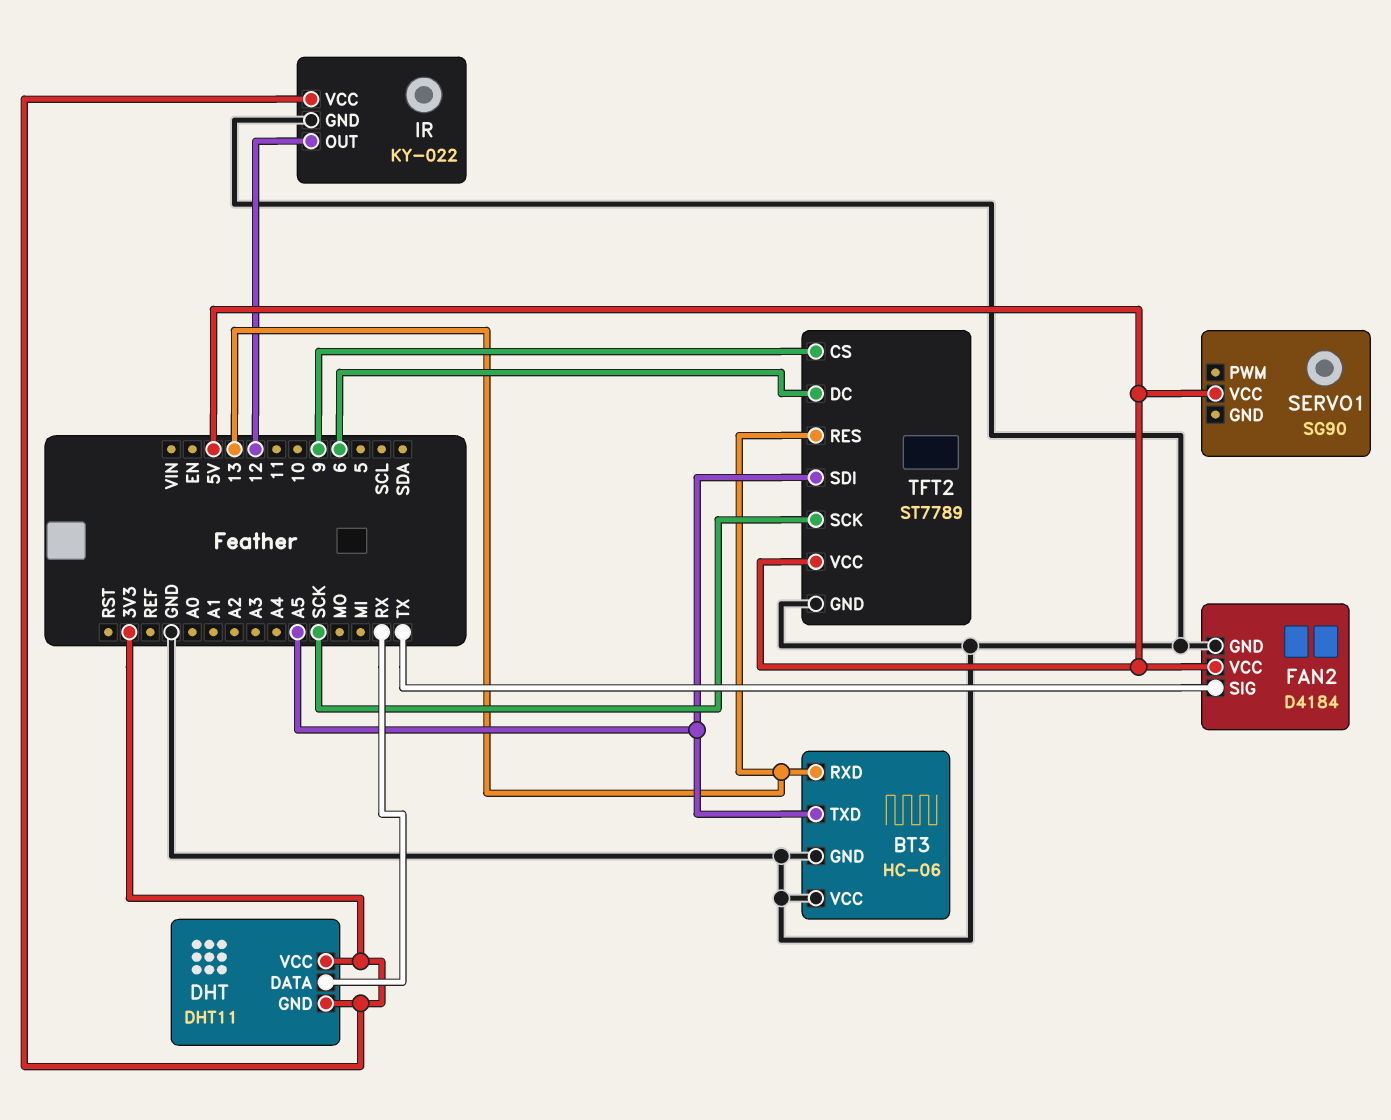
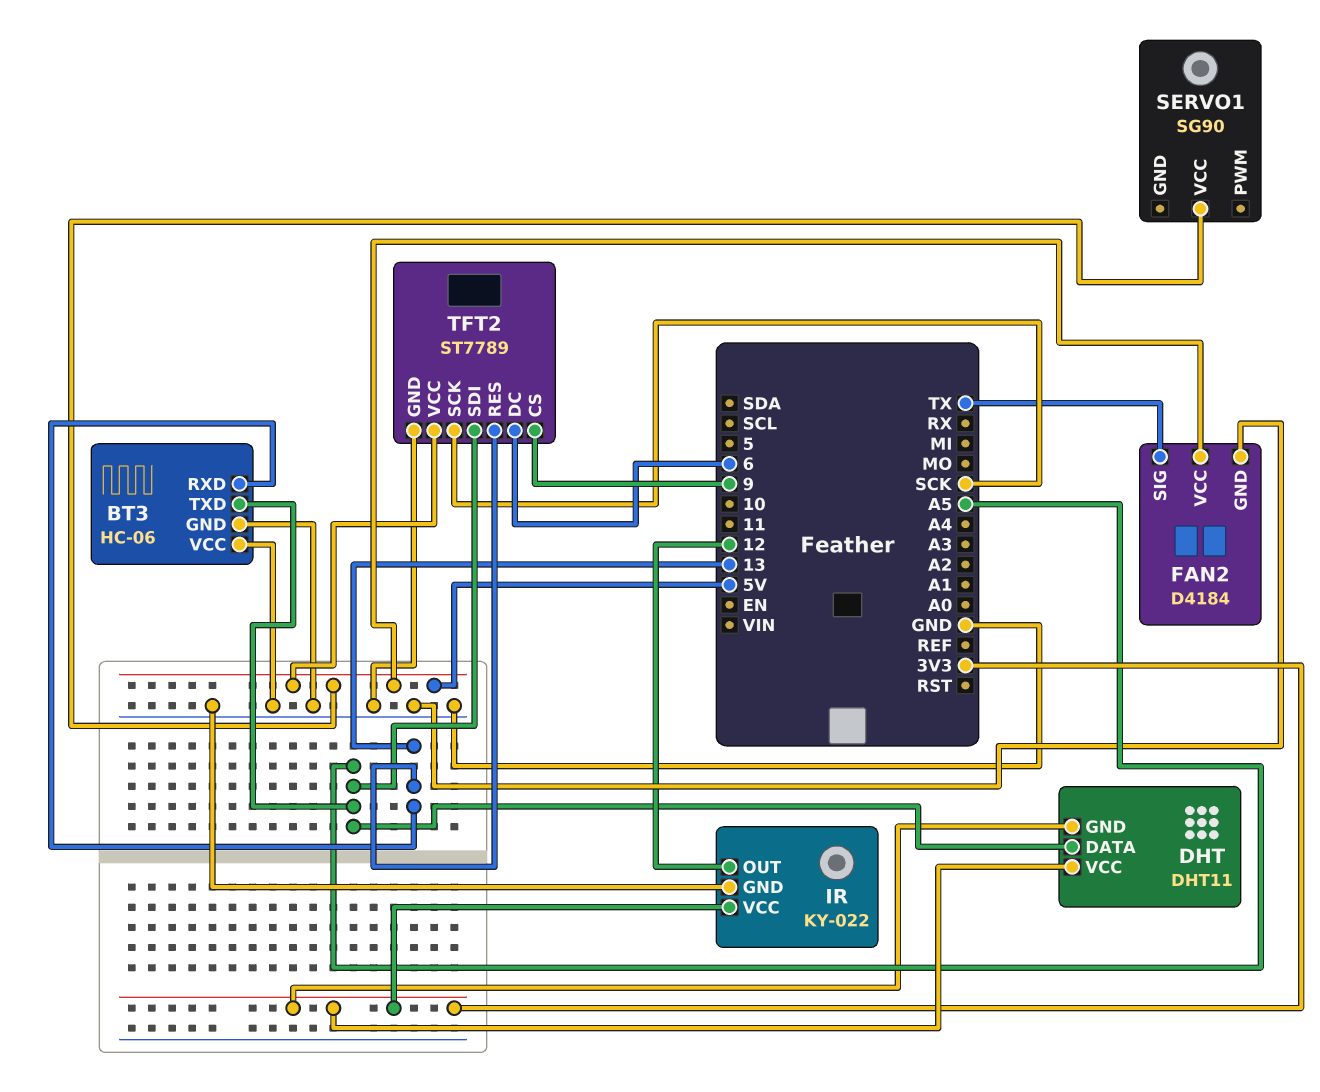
DHT pin DATA: RX -> A5

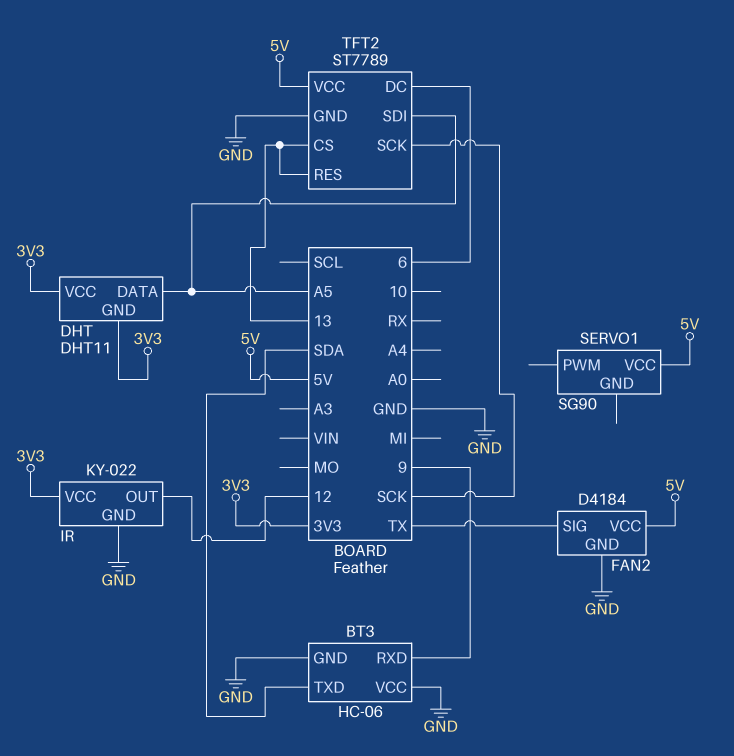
BT3 pin RXD: 13 -> 9
BT3 pin TXD: A5 -> SDA
TFT2 pin CS: 9 -> 13

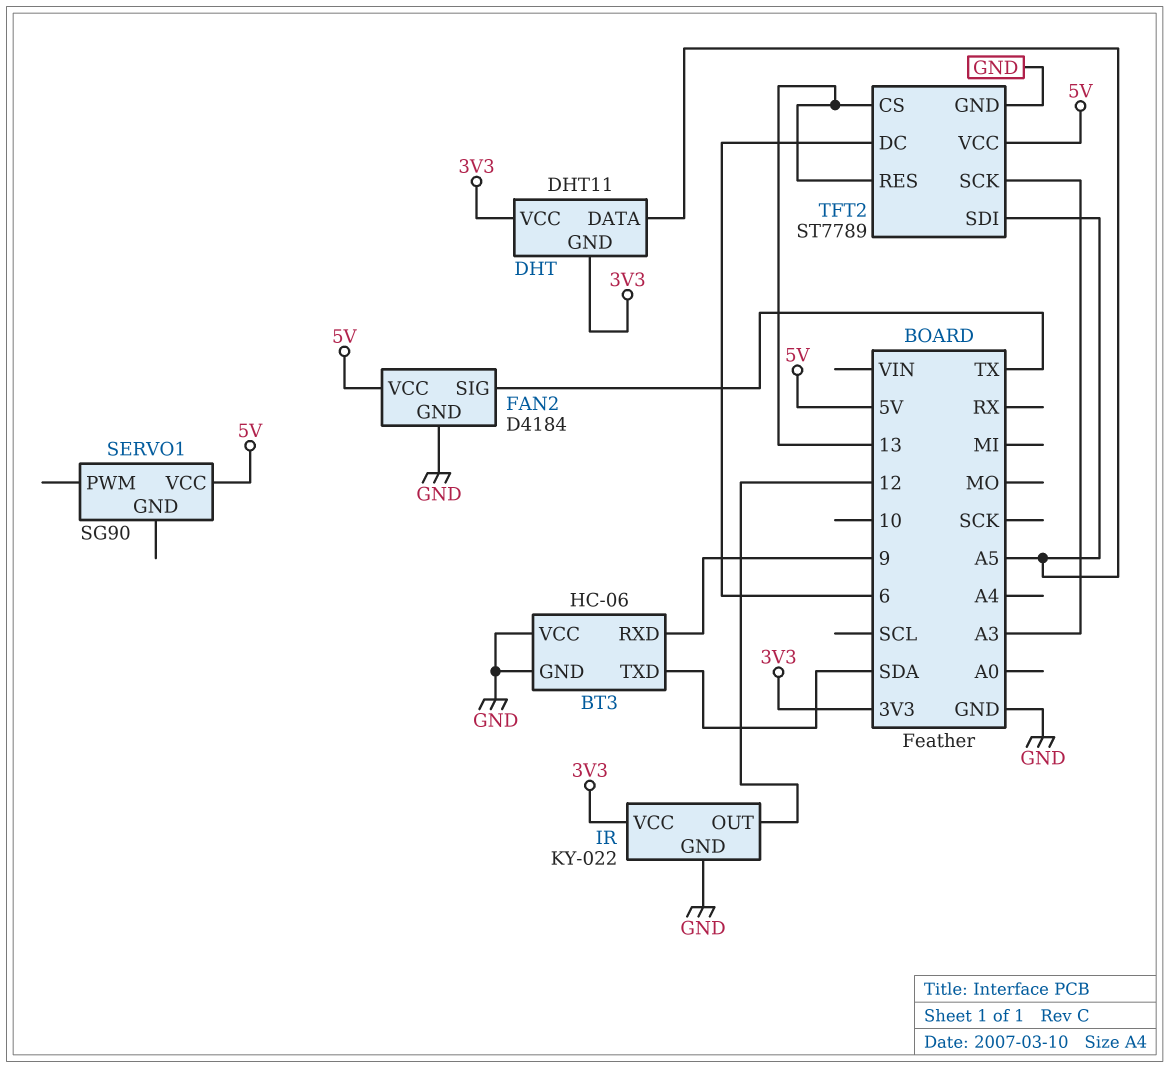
TFT2 pin SCK: SCK -> A3

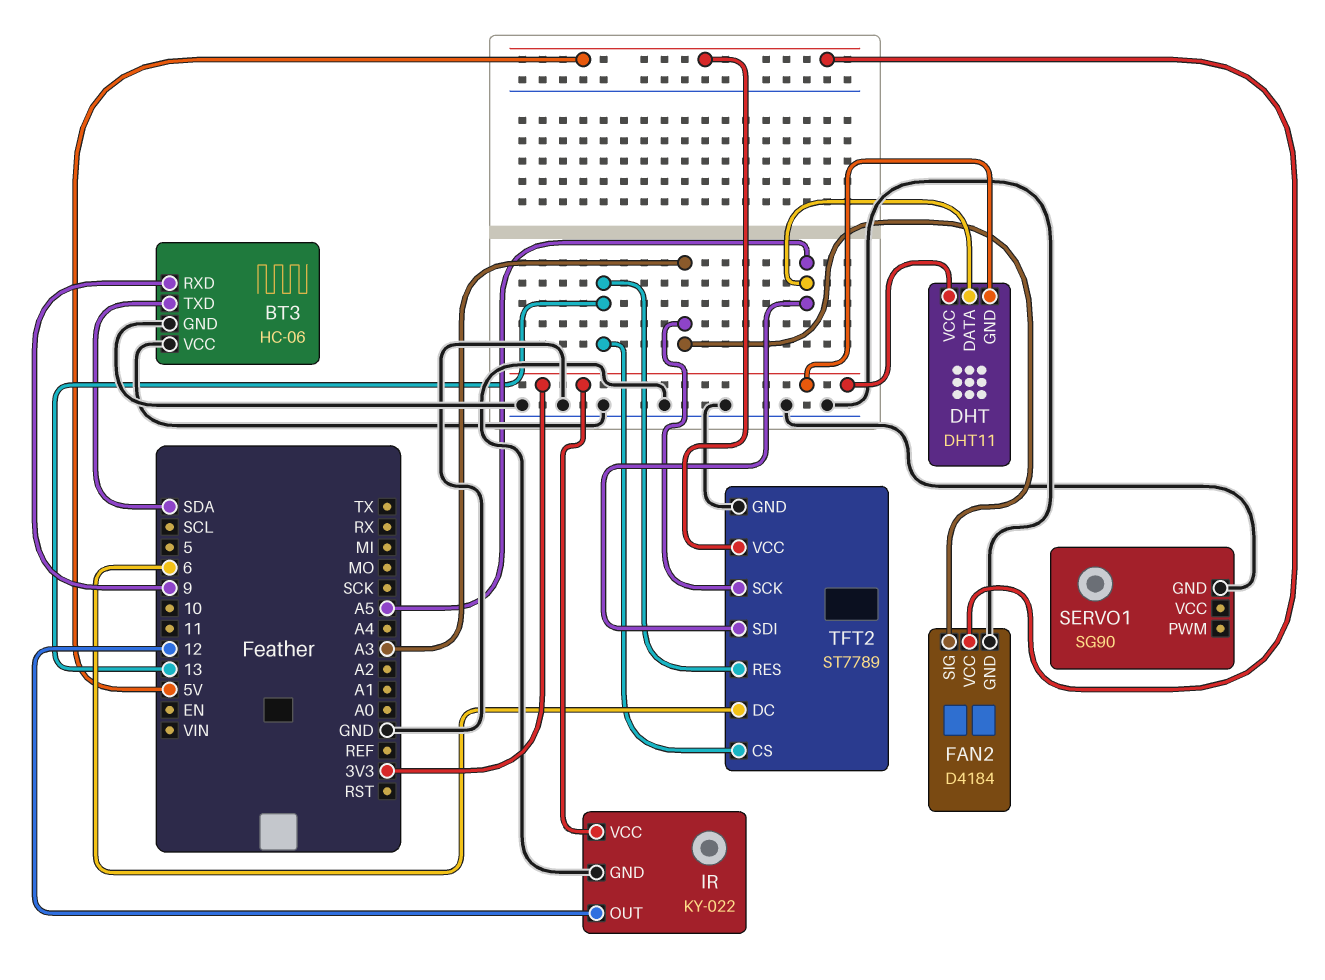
FAN2 pin SIG: TX -> A3
SERVO1 pin GND: none -> GND
SERVO1 pin VCC: 5V -> none

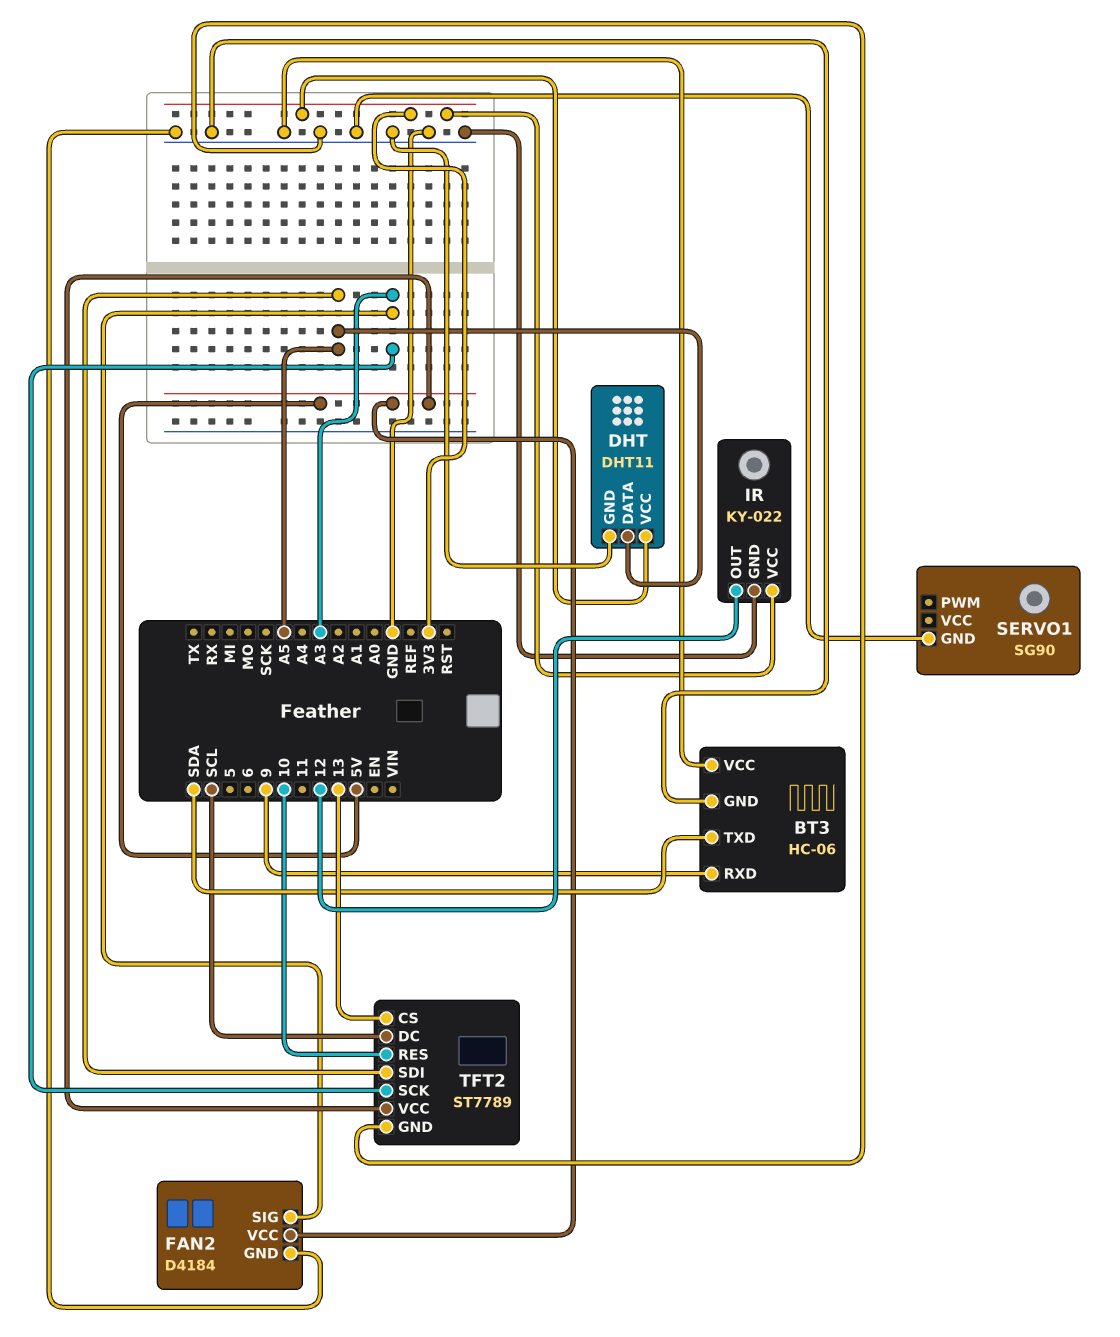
DHT pin GND: 3V3 -> GND
TFT2 pin DC: 6 -> SCL
TFT2 pin RES: 13 -> 10

